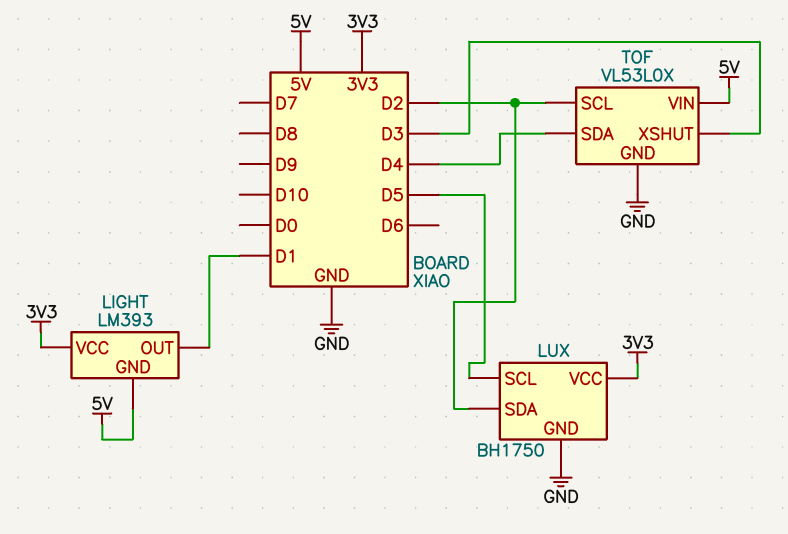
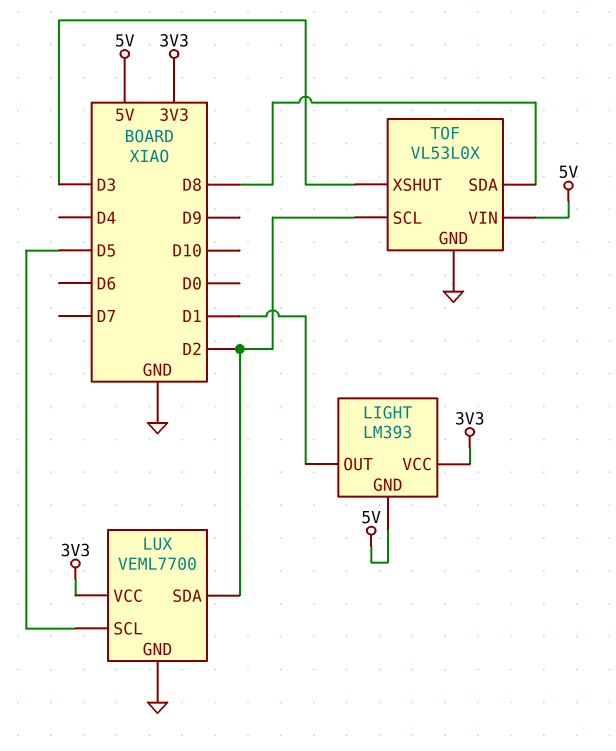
LUX: BH1750 -> VEML7700
TOF pin SDA: D4 -> D8

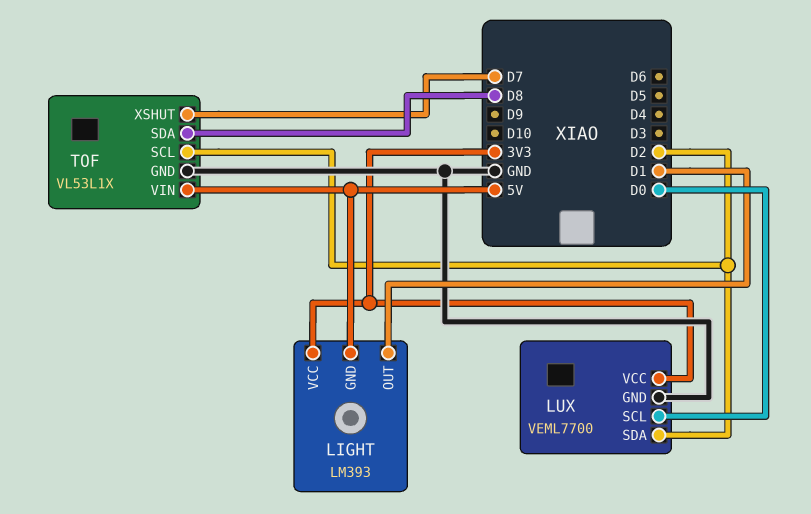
LUX pin SCL: D5 -> D0
TOF: VL53L0X -> VL53L1X
TOF pin XSHUT: D3 -> D7

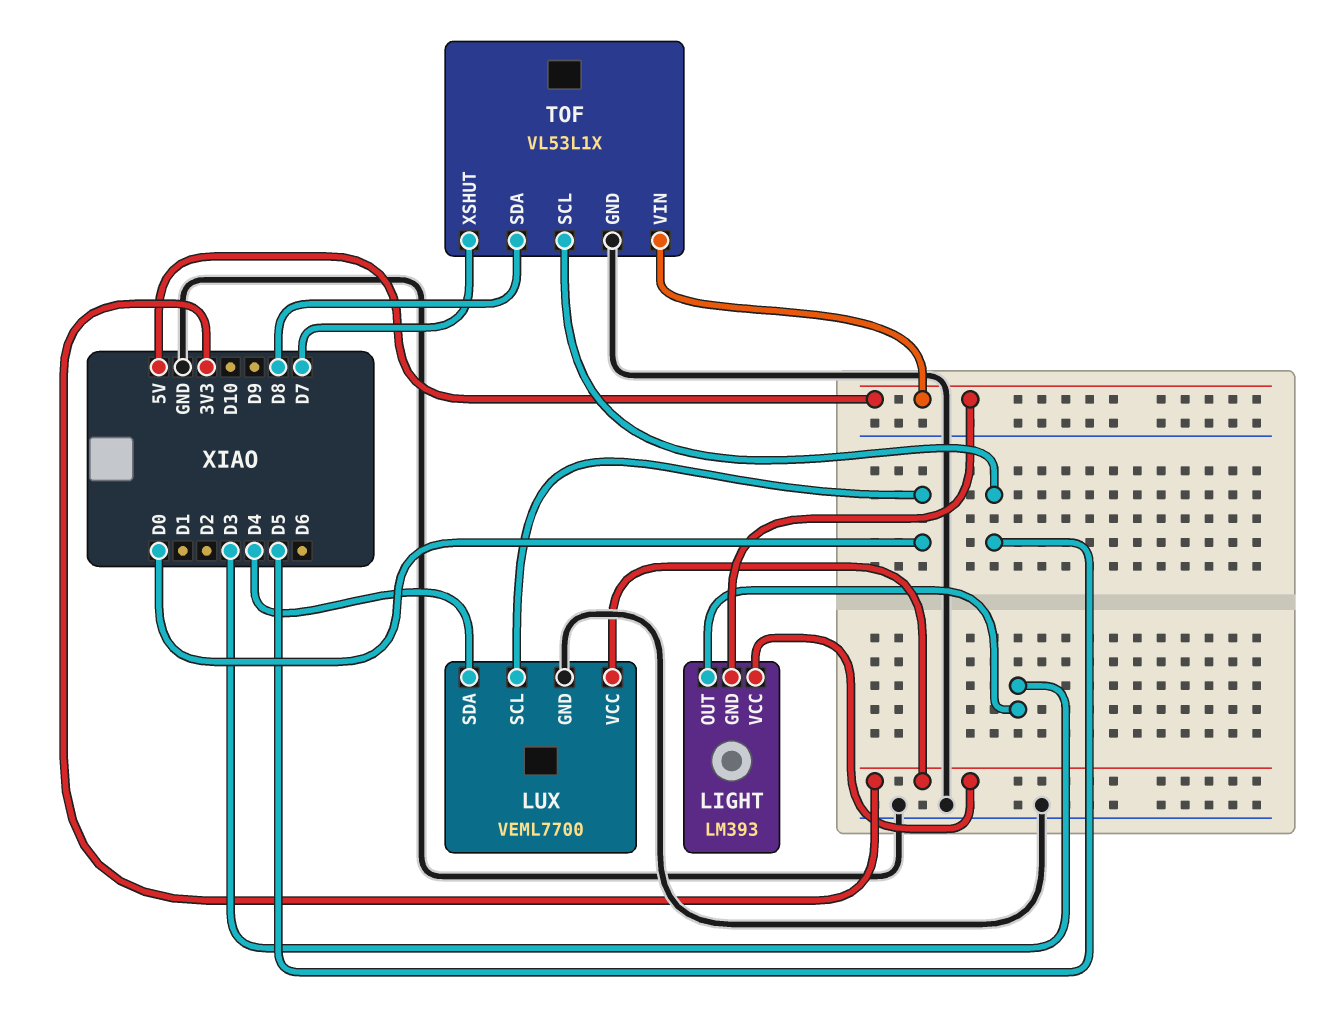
LIGHT pin OUT: D1 -> D3
LUX pin SDA: D2 -> D4
TOF pin SCL: D2 -> D5

